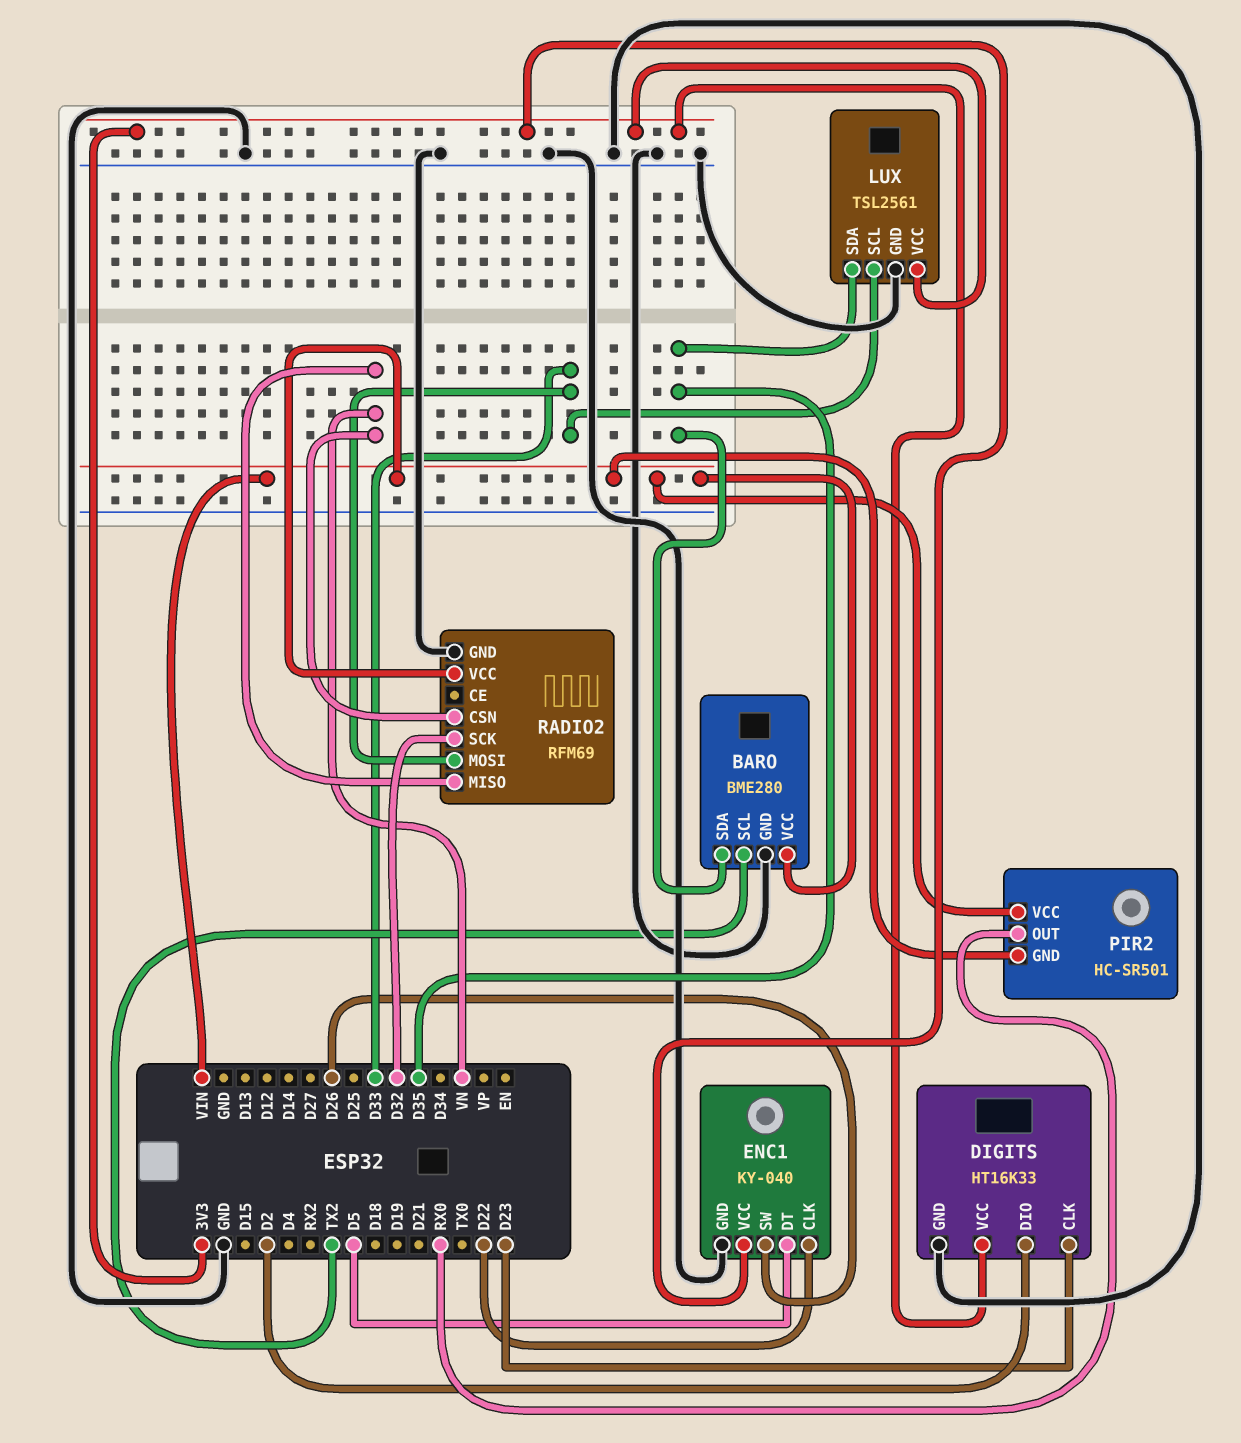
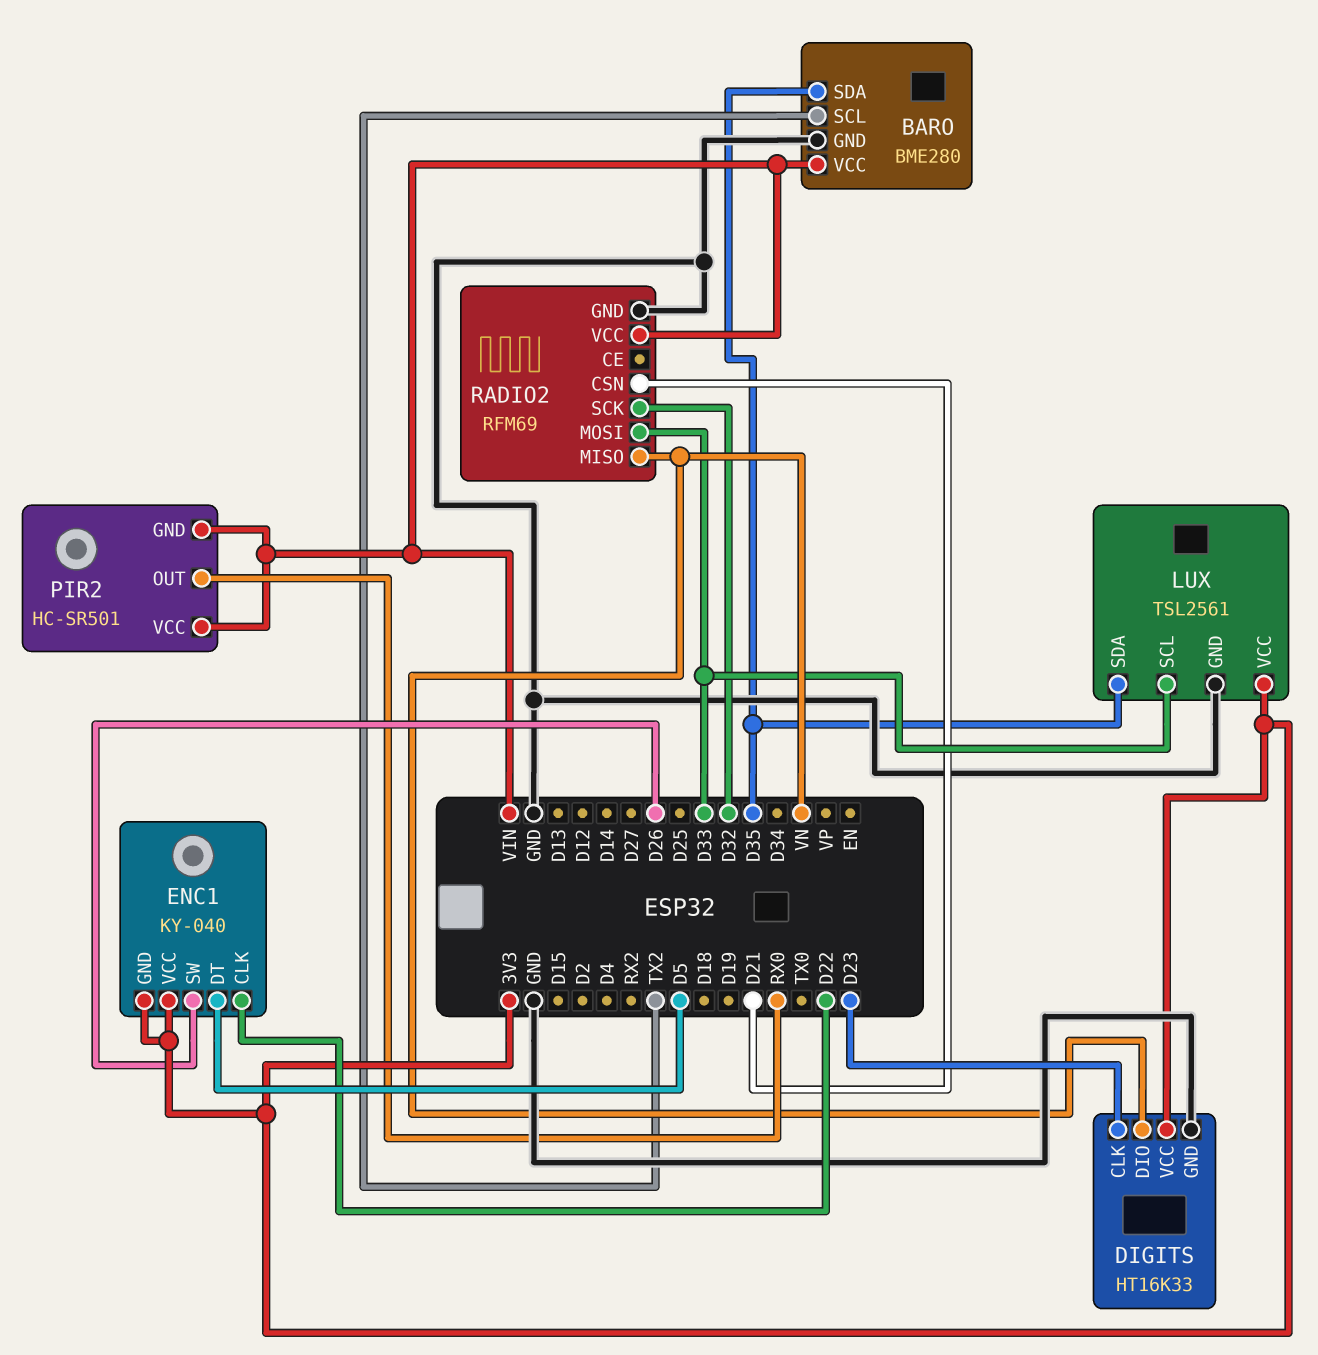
DIGITS pin DIO: D2 -> VN
ENC1 pin GND: GND -> 3V3
RADIO2 pin CSN: VN -> D21

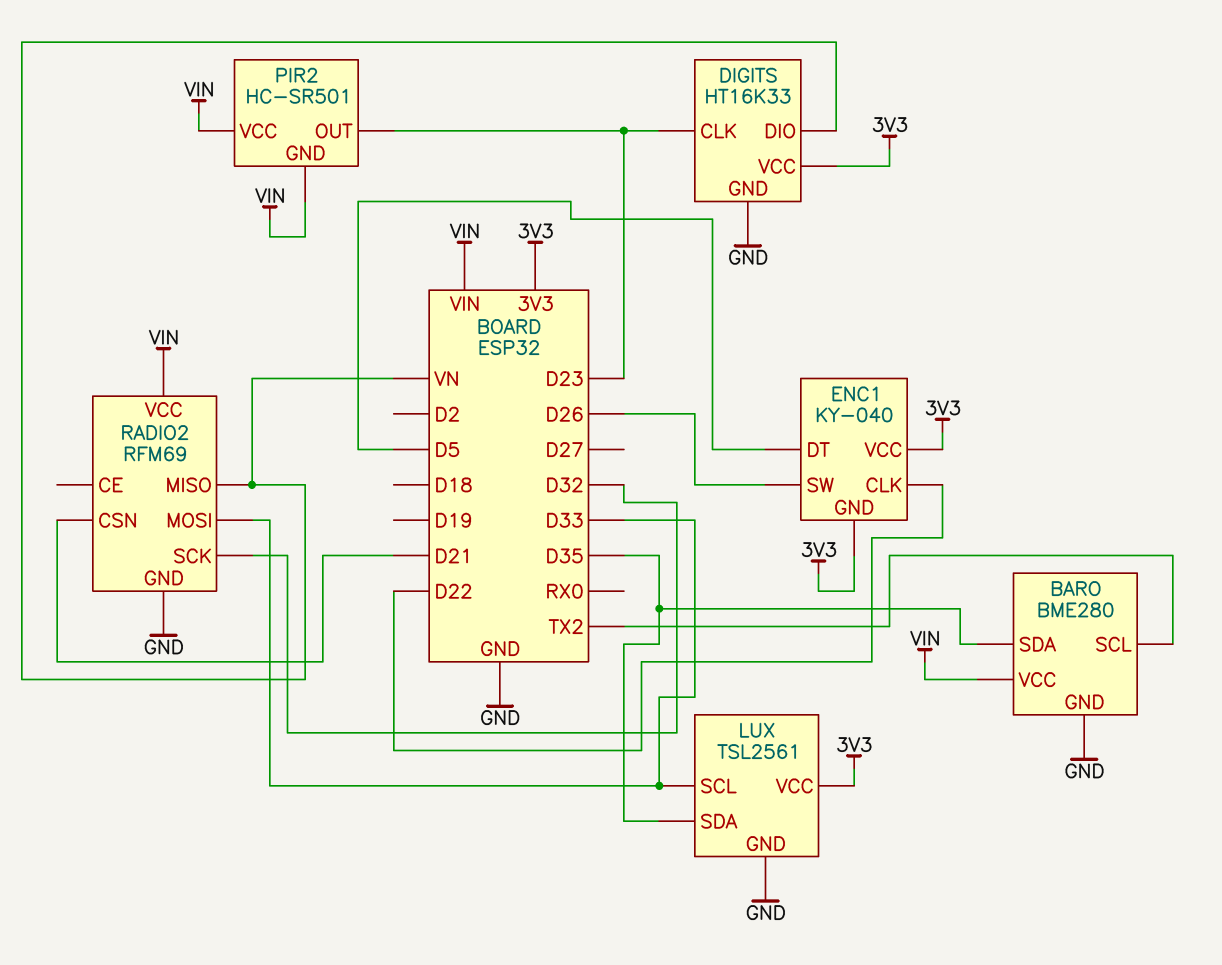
PIR2 pin OUT: RX0 -> D23

